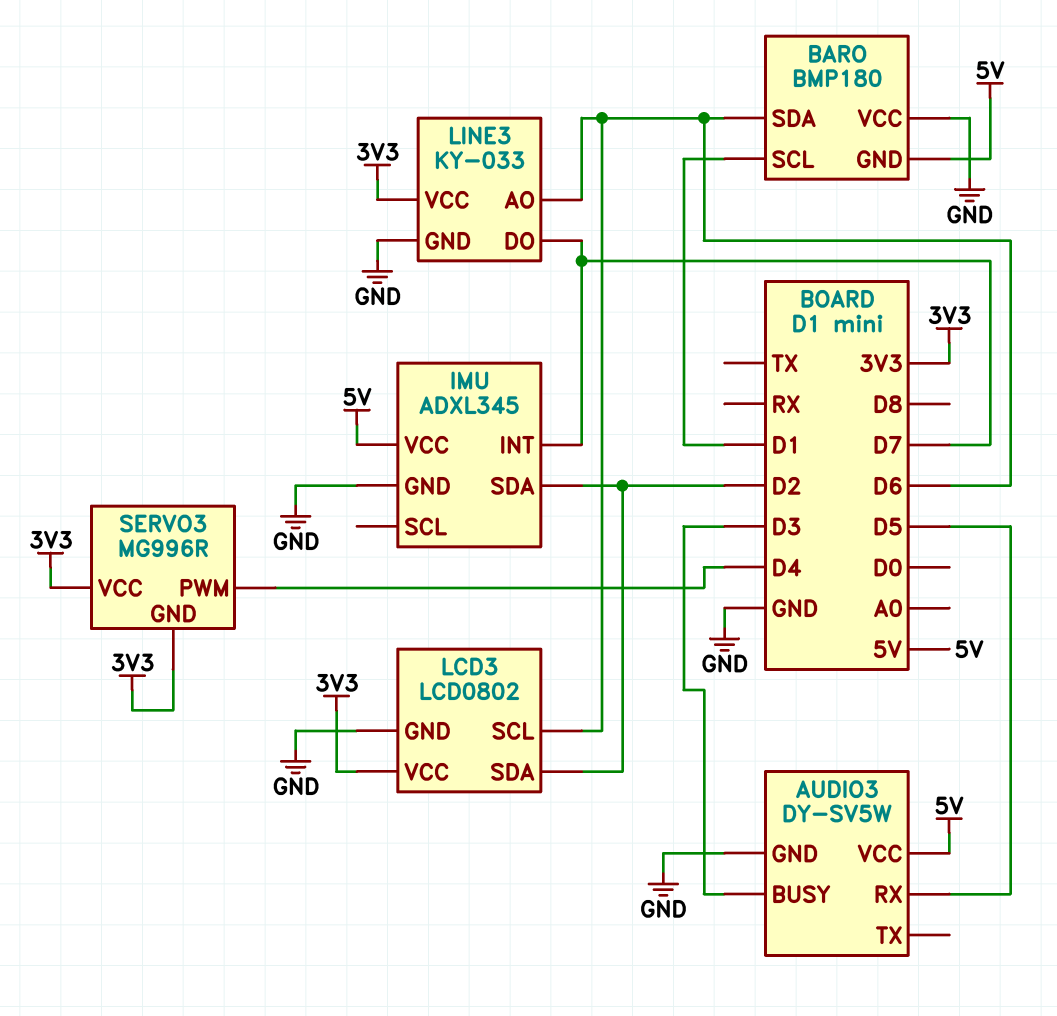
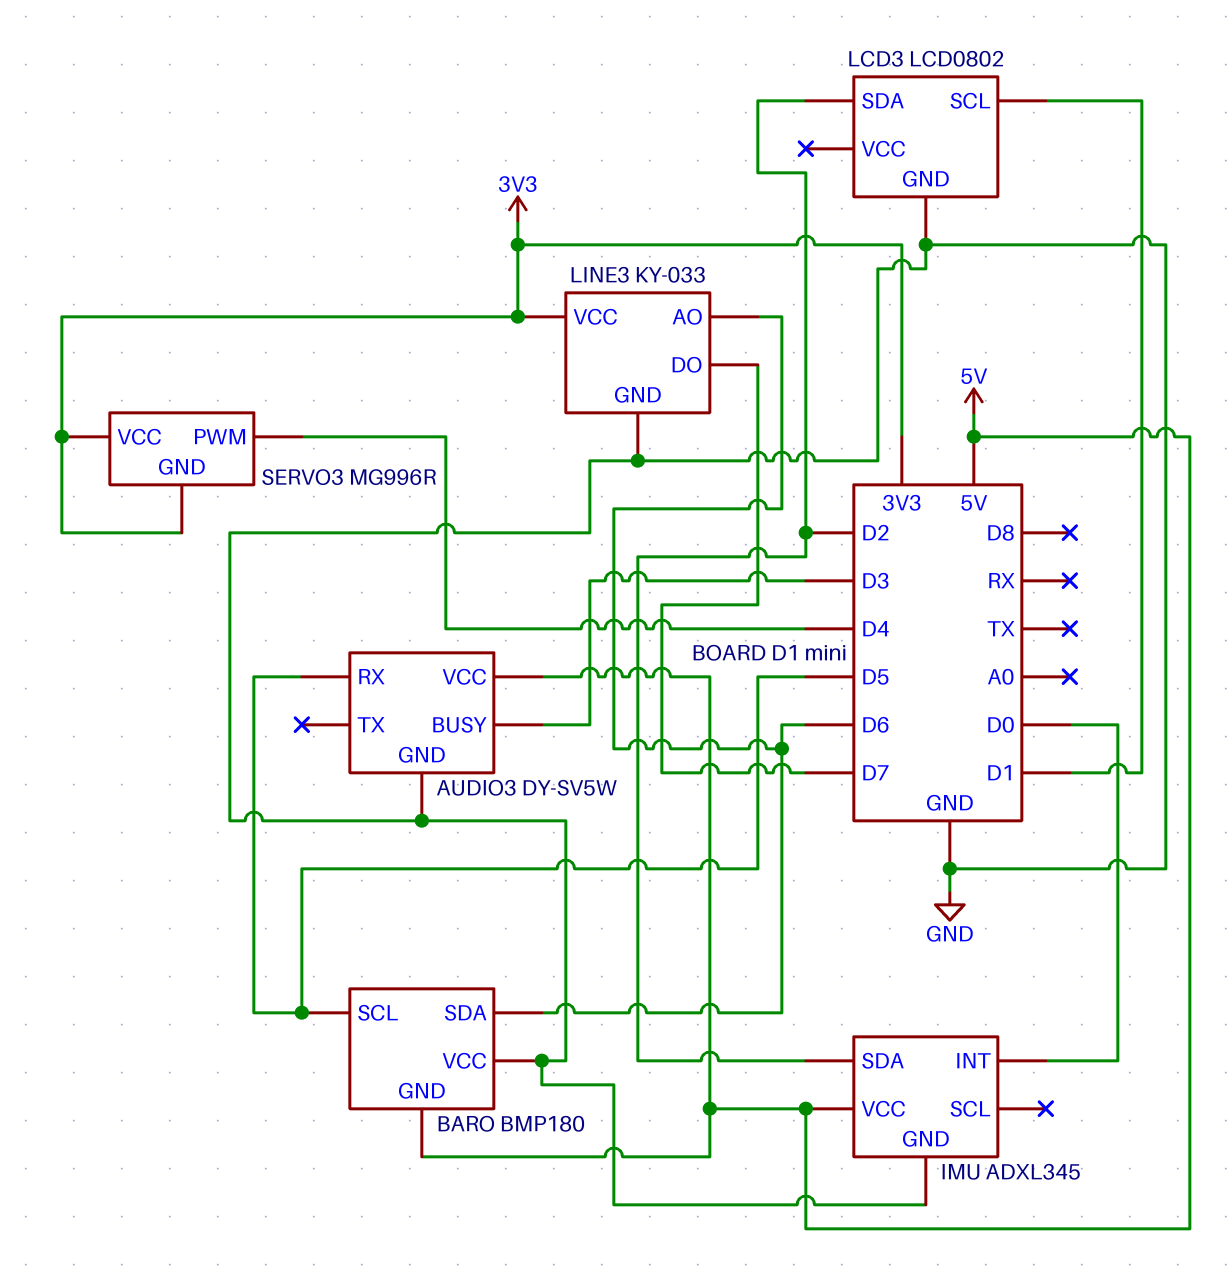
BARO pin SCL: D1 -> D5
IMU pin INT: D7 -> D0
LCD3 pin SCL: D6 -> D1
LCD3 pin VCC: 3V3 -> none

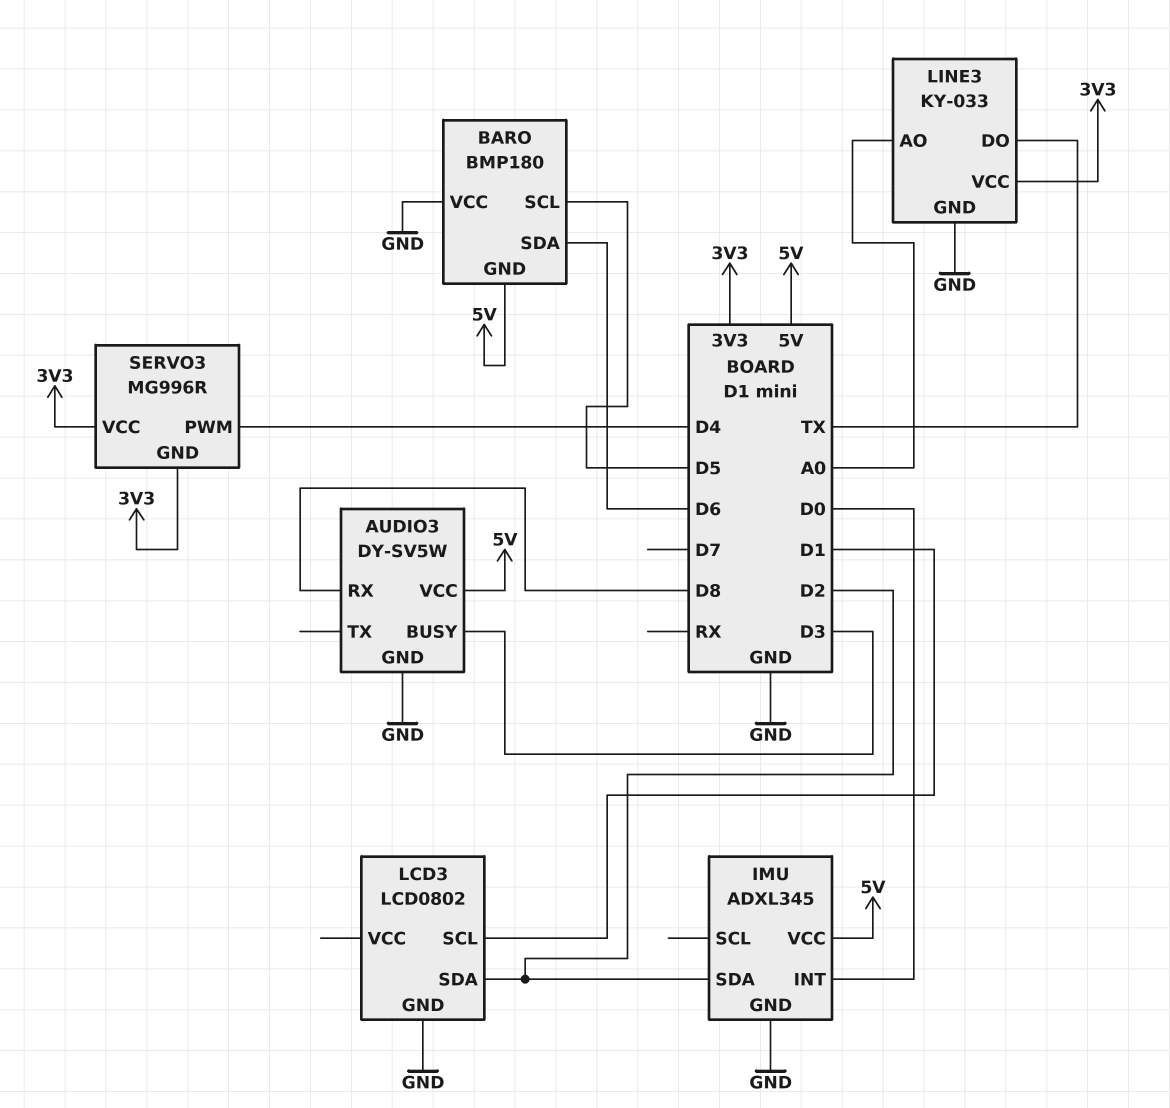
AUDIO3 pin RX: D5 -> D8
LINE3 pin AO: D6 -> A0
LINE3 pin DO: D7 -> TX

